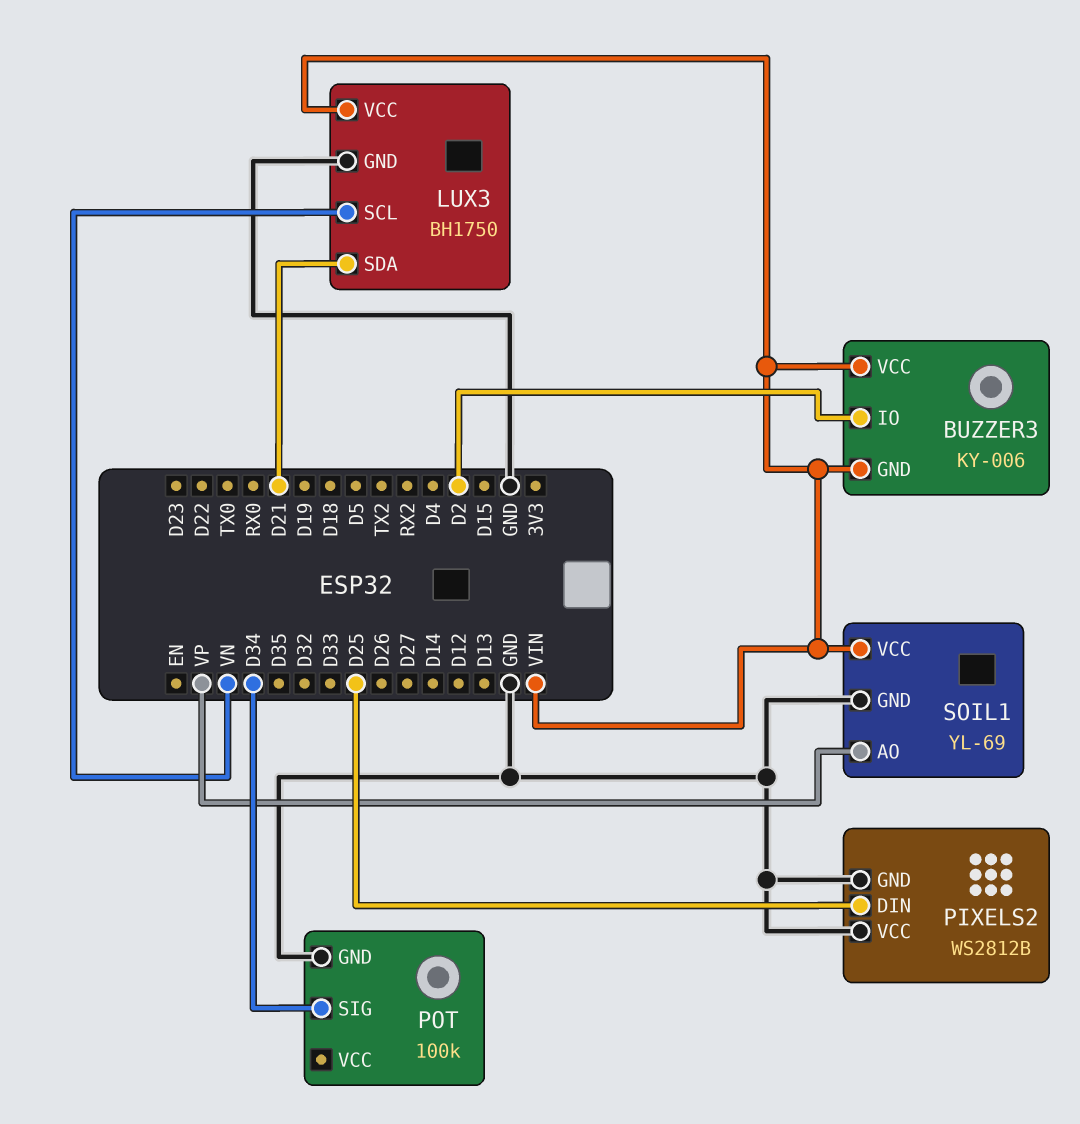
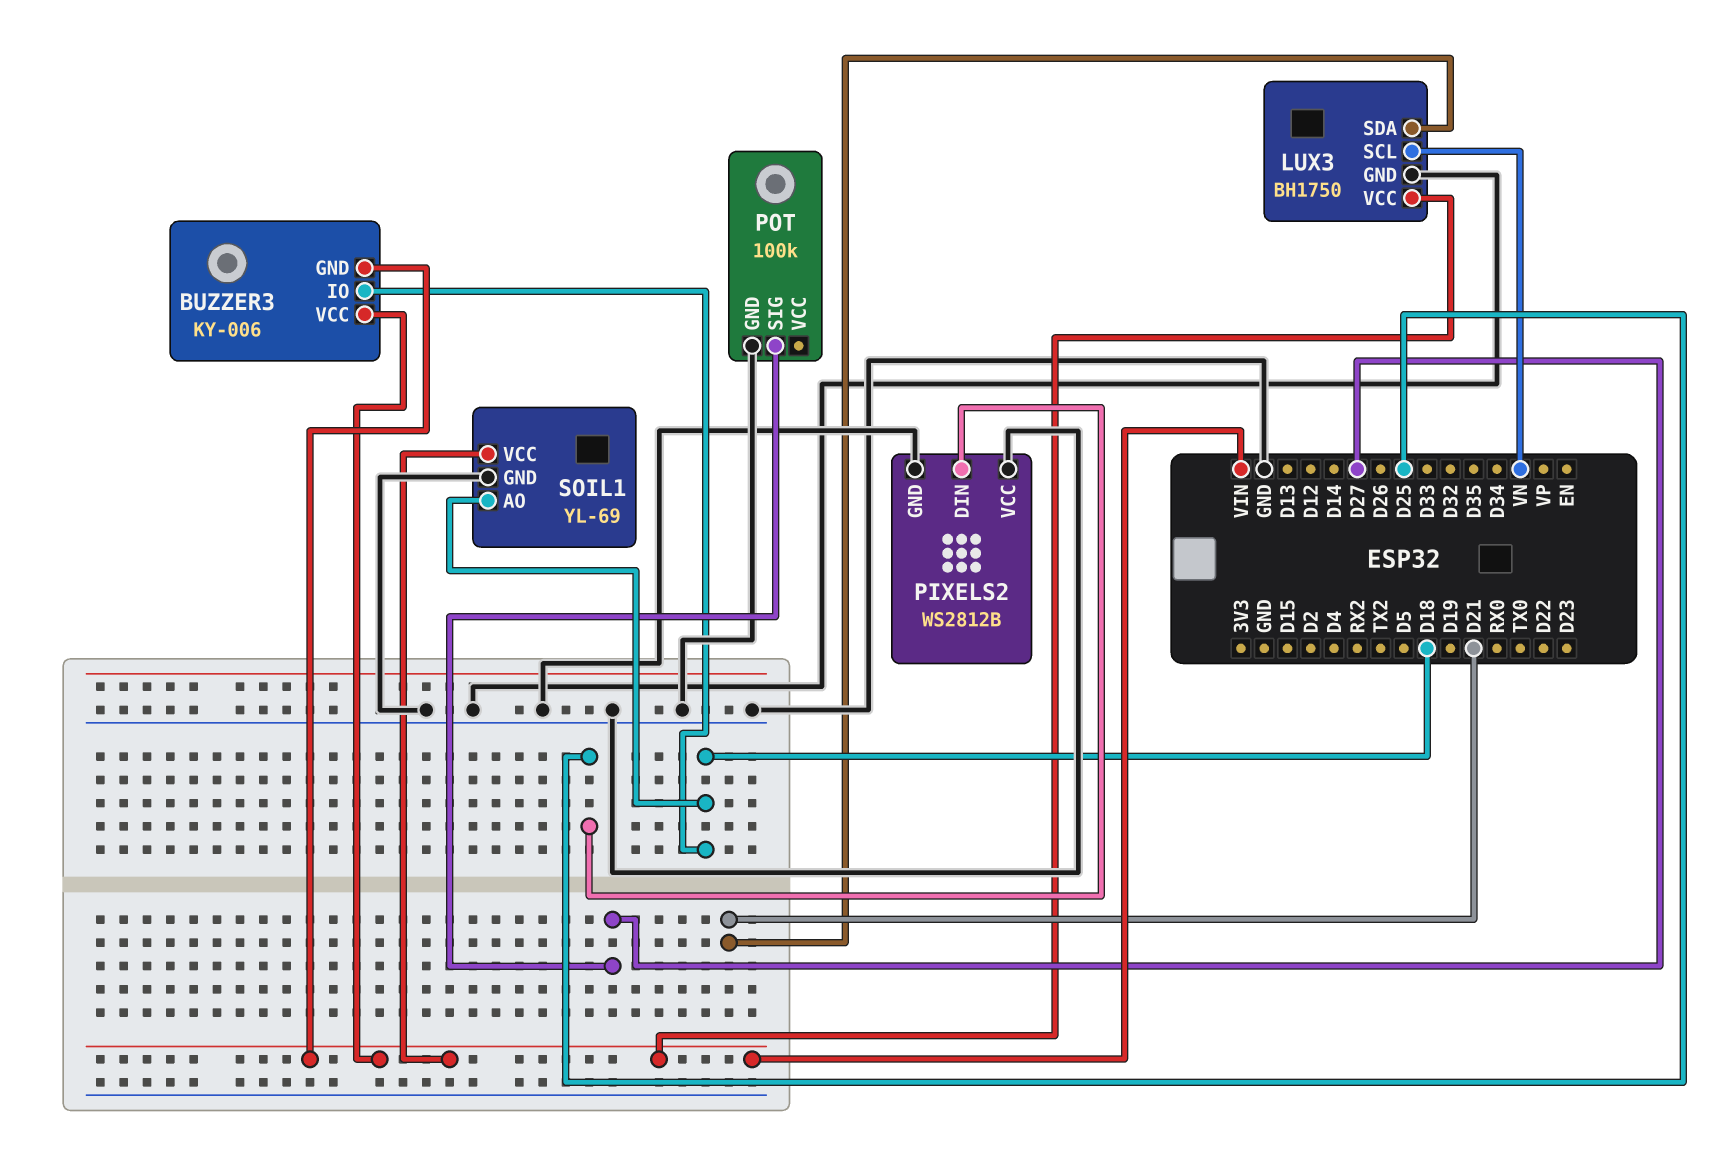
BUZZER3 pin IO: D2 -> D18
POT pin SIG: D34 -> D27
SOIL1 pin AO: VP -> D18

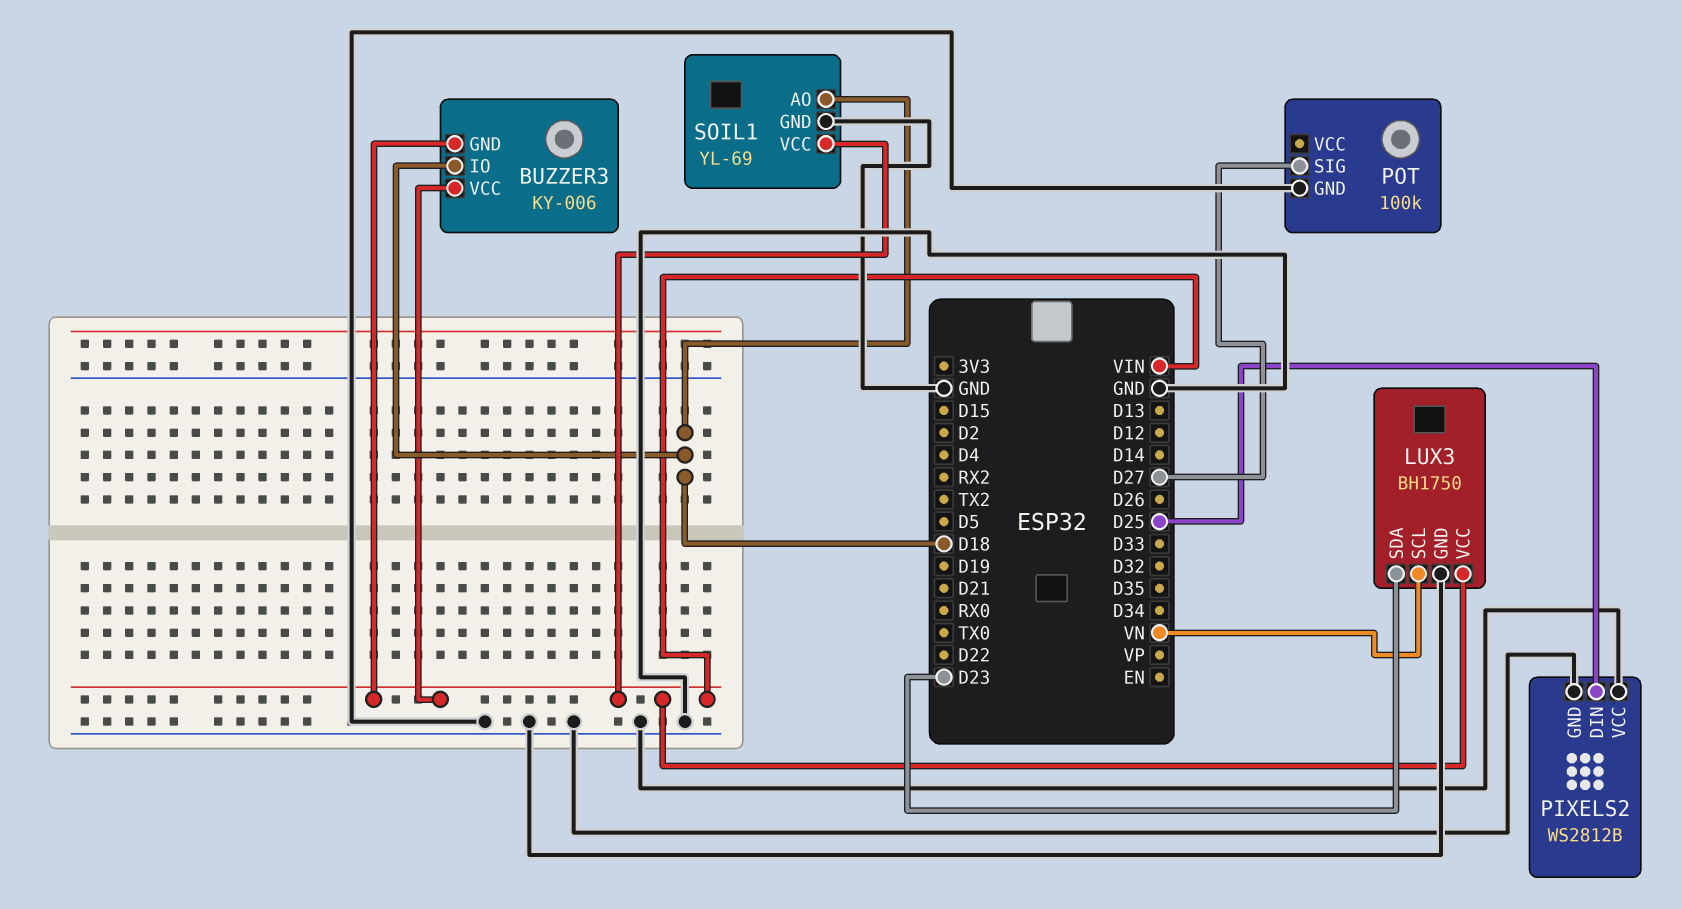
LUX3 pin SDA: D21 -> D23

